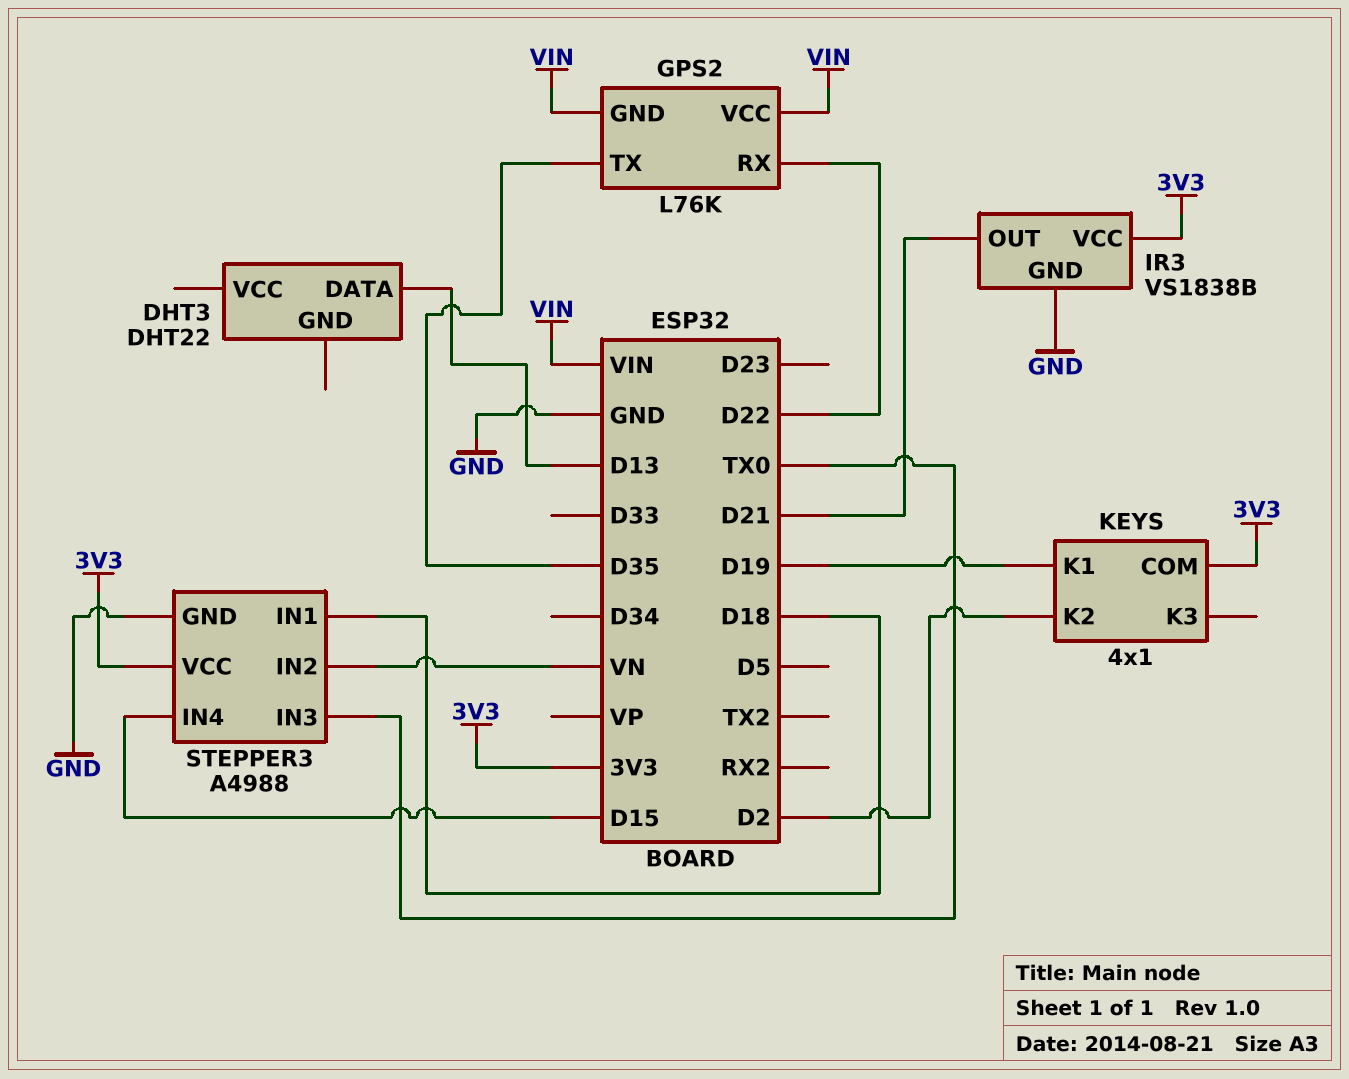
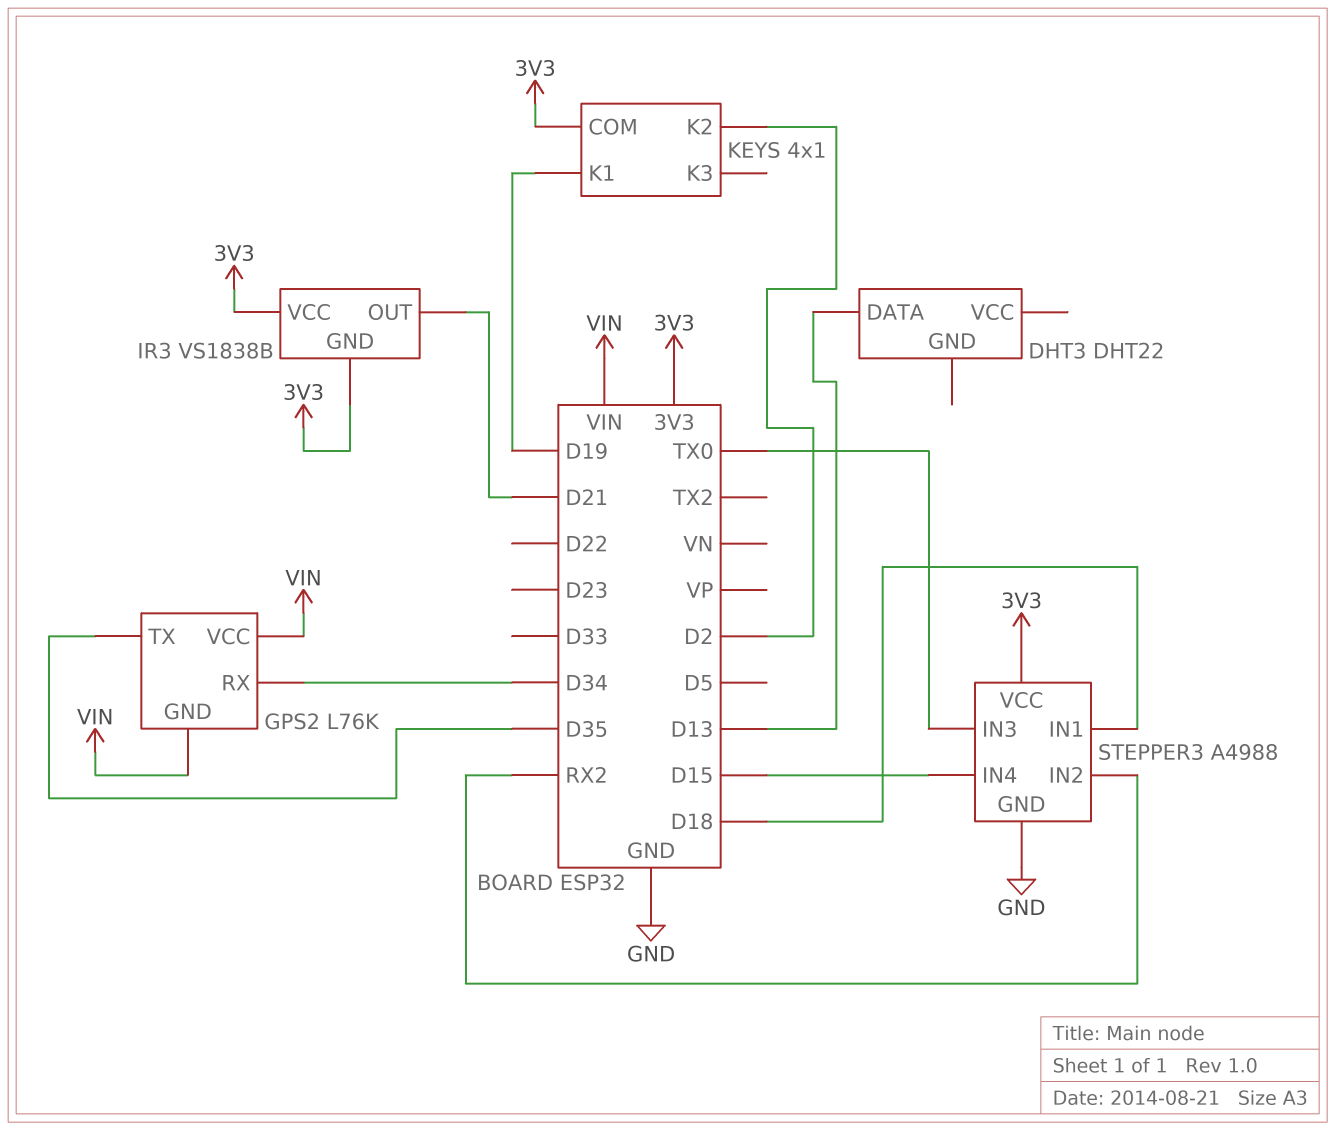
GPS2 pin RX: D22 -> D34
IR3 pin GND: GND -> 3V3
STEPPER3 pin IN2: VN -> RX2

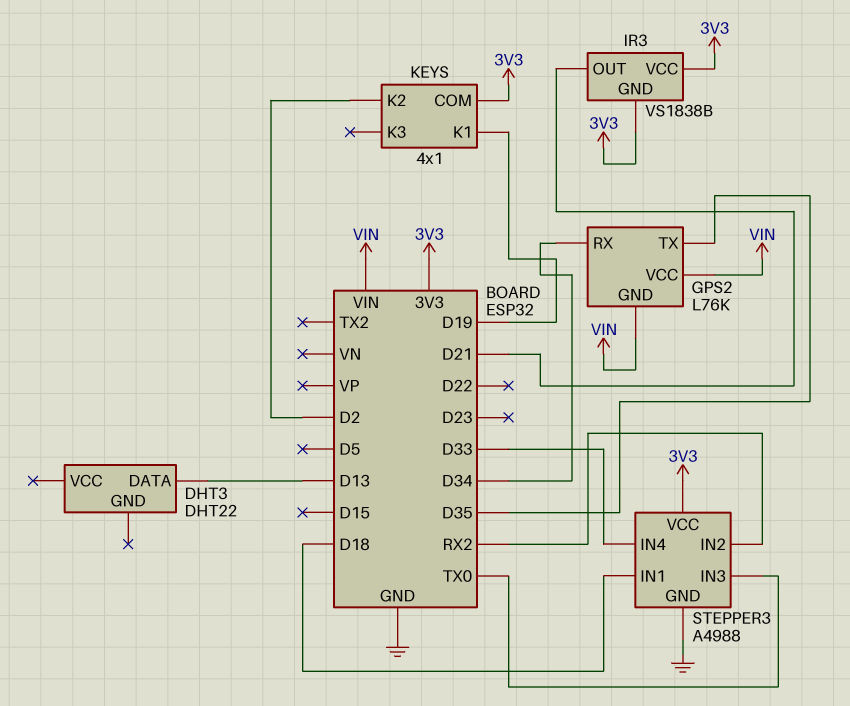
STEPPER3 pin IN4: D15 -> D33

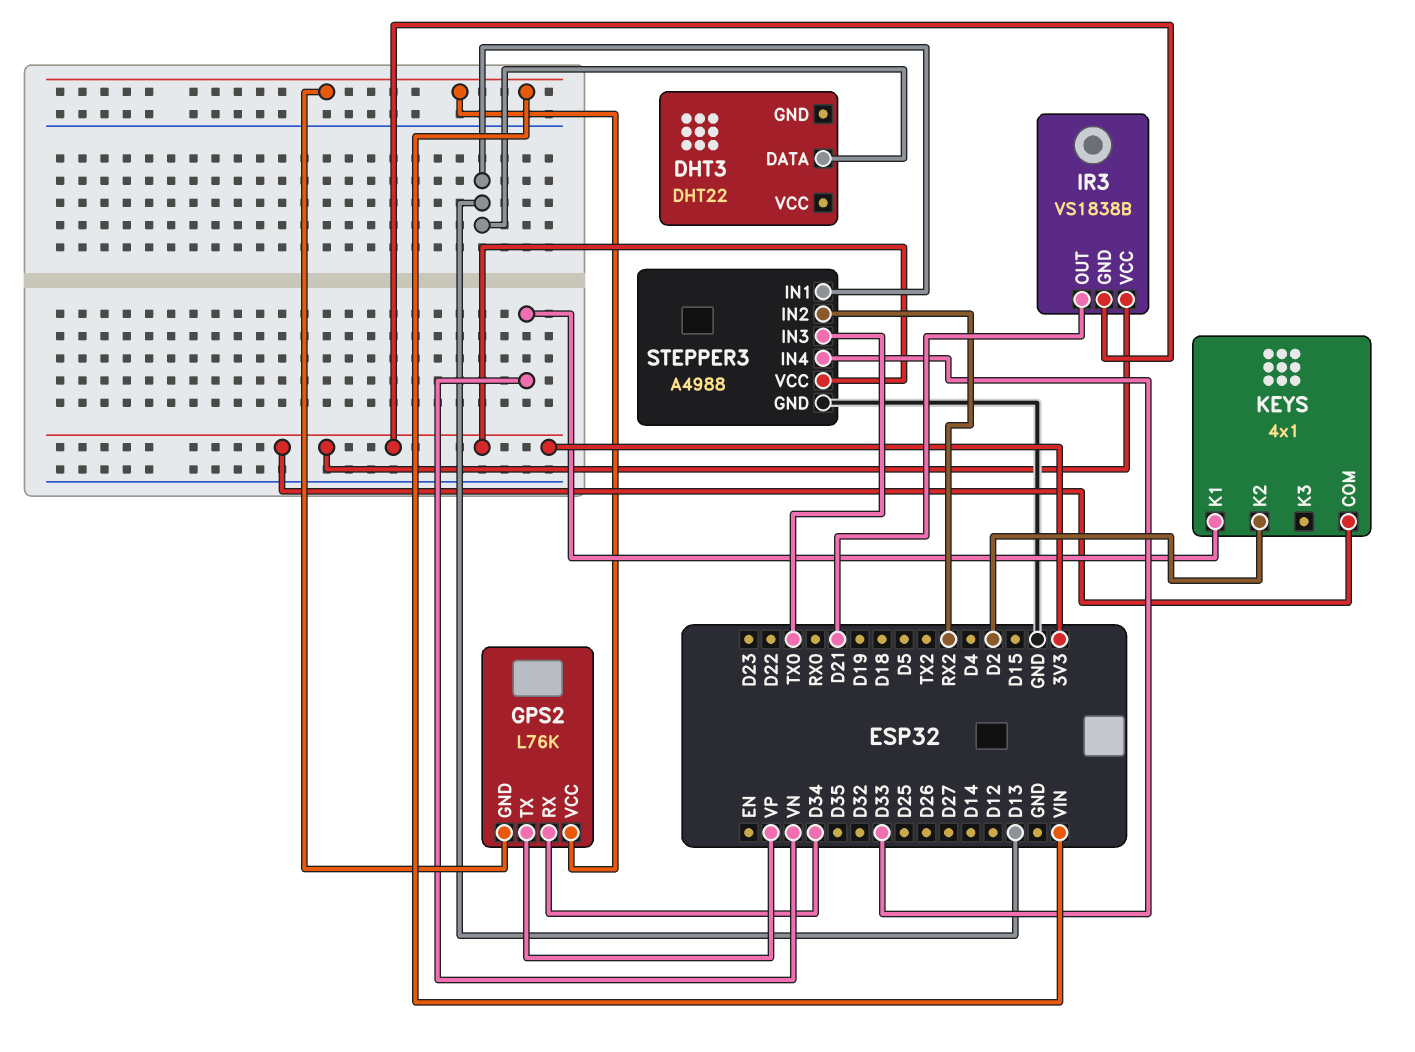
GPS2 pin TX: D35 -> VP
KEYS pin K1: D19 -> VN
STEPPER3 pin IN1: D18 -> D13

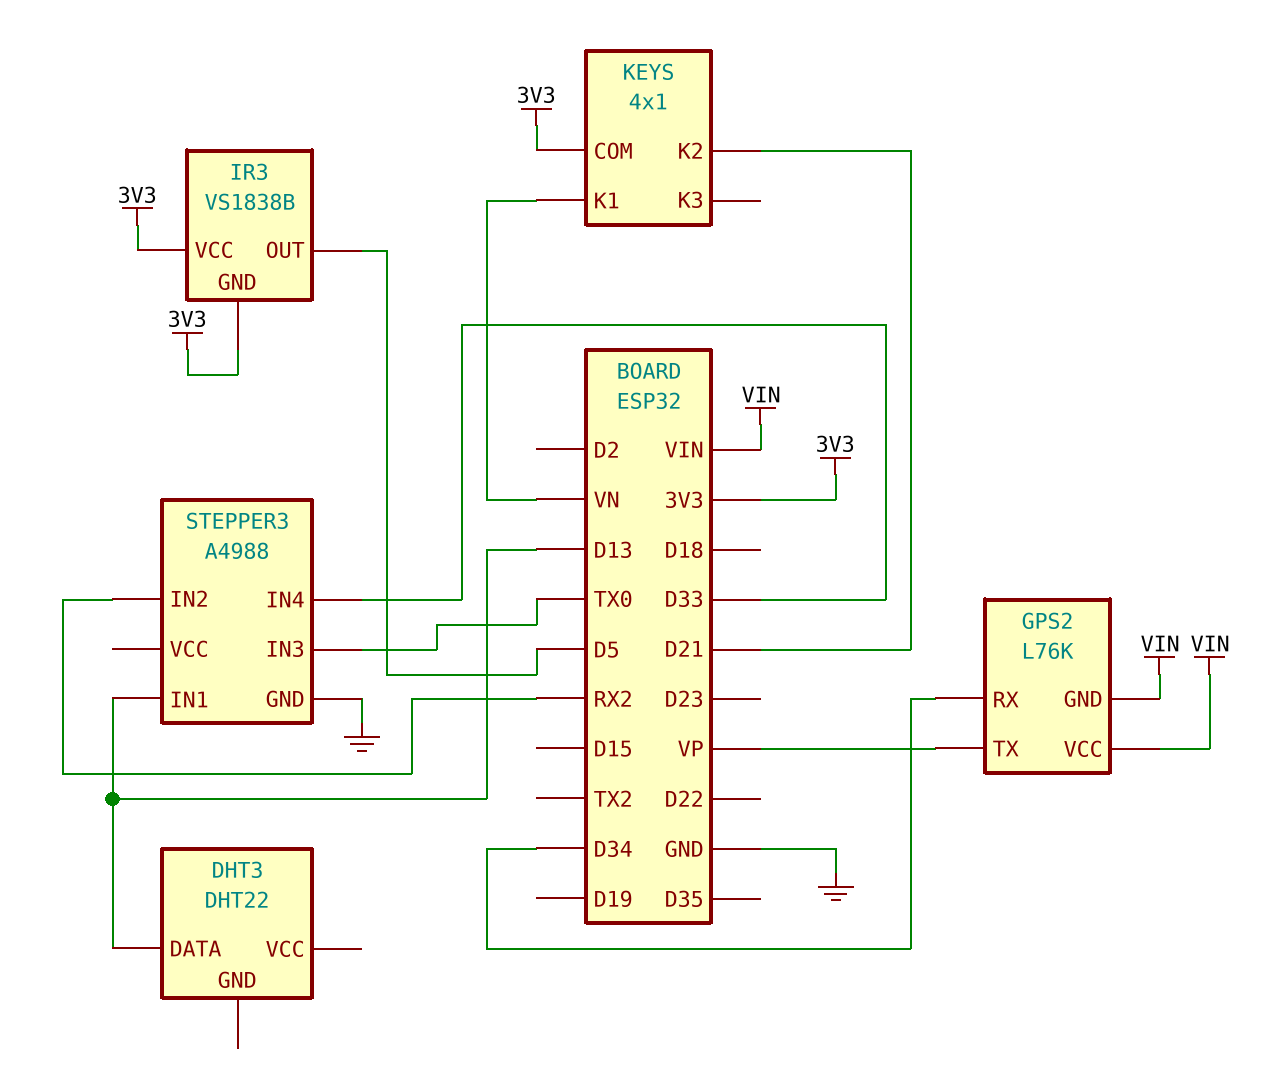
IR3 pin OUT: D21 -> D5
KEYS pin K2: D2 -> D21
STEPPER3 pin VCC: 3V3 -> none

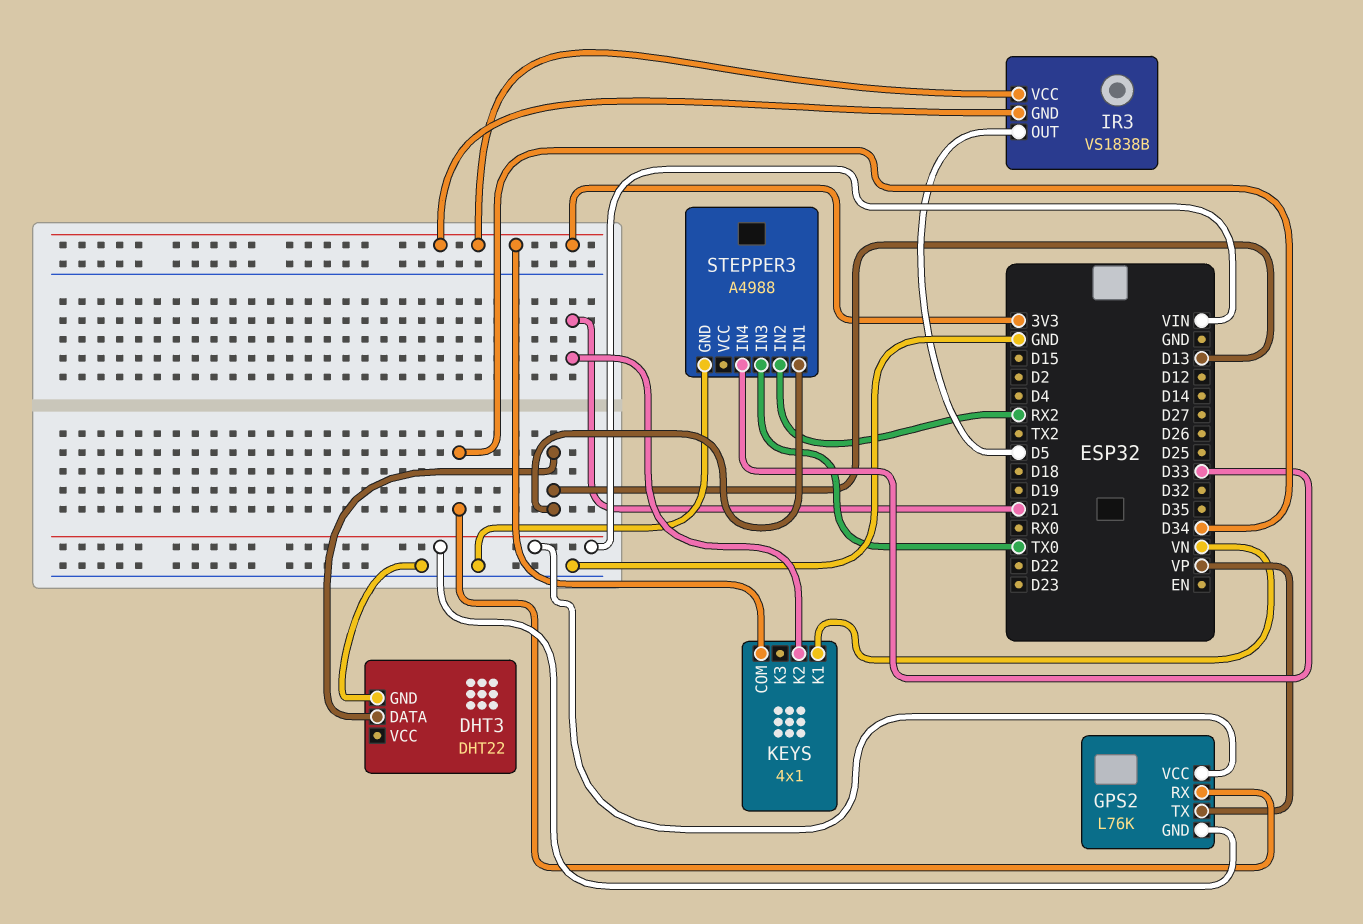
DHT3 pin GND: none -> GND

